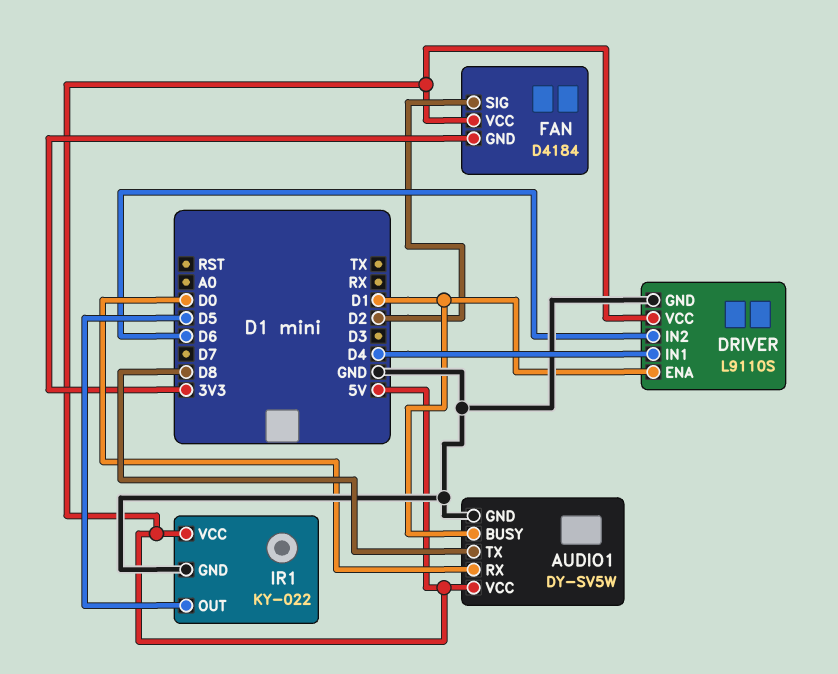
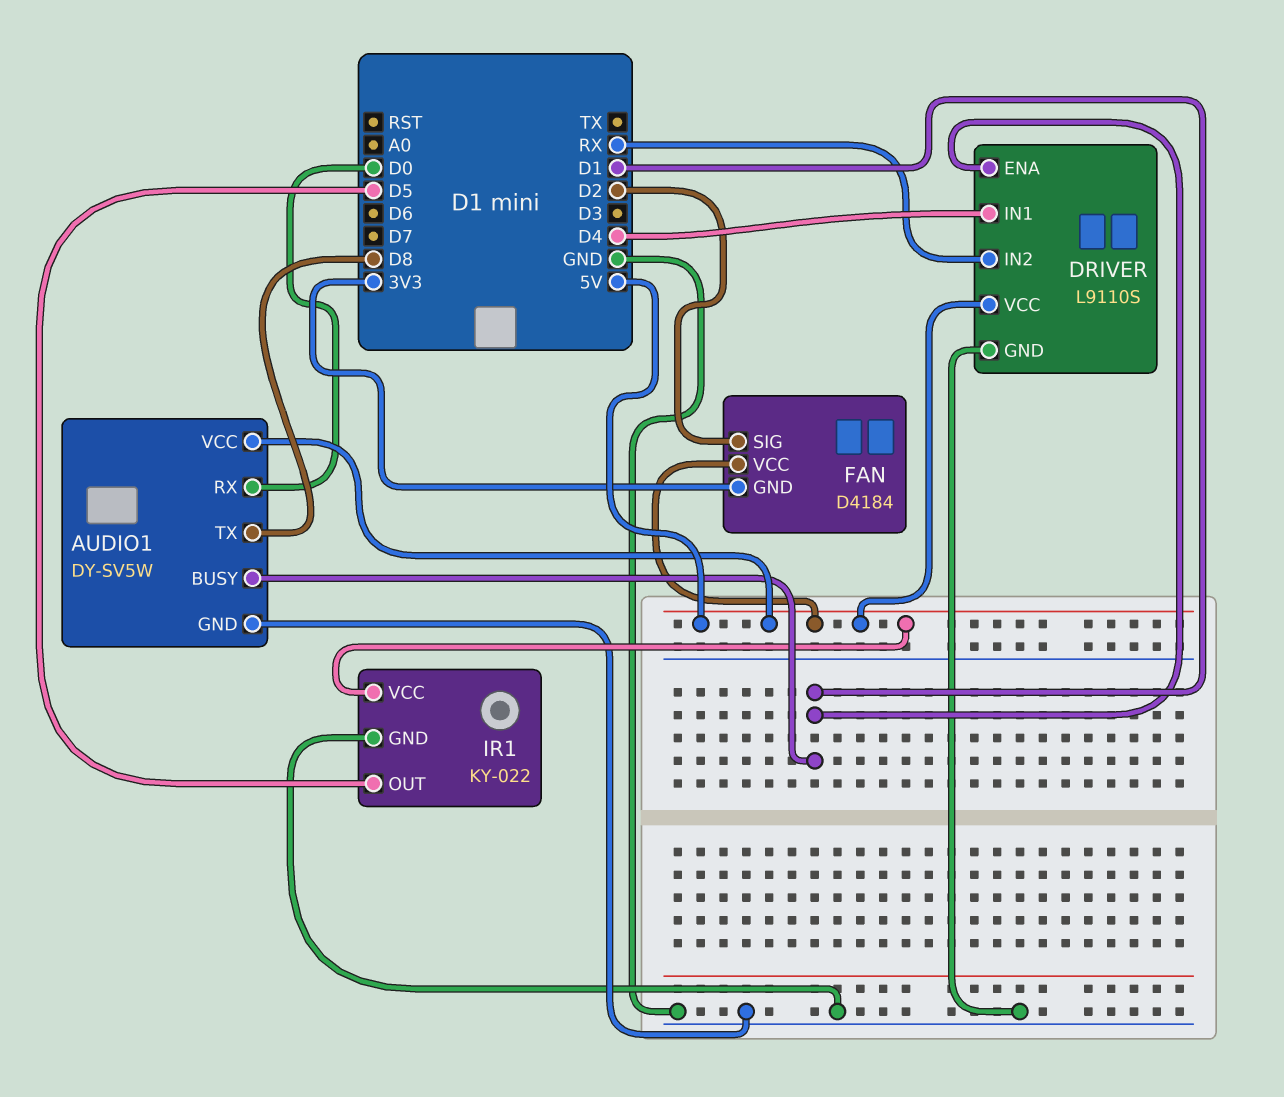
DRIVER pin IN2: D6 -> RX

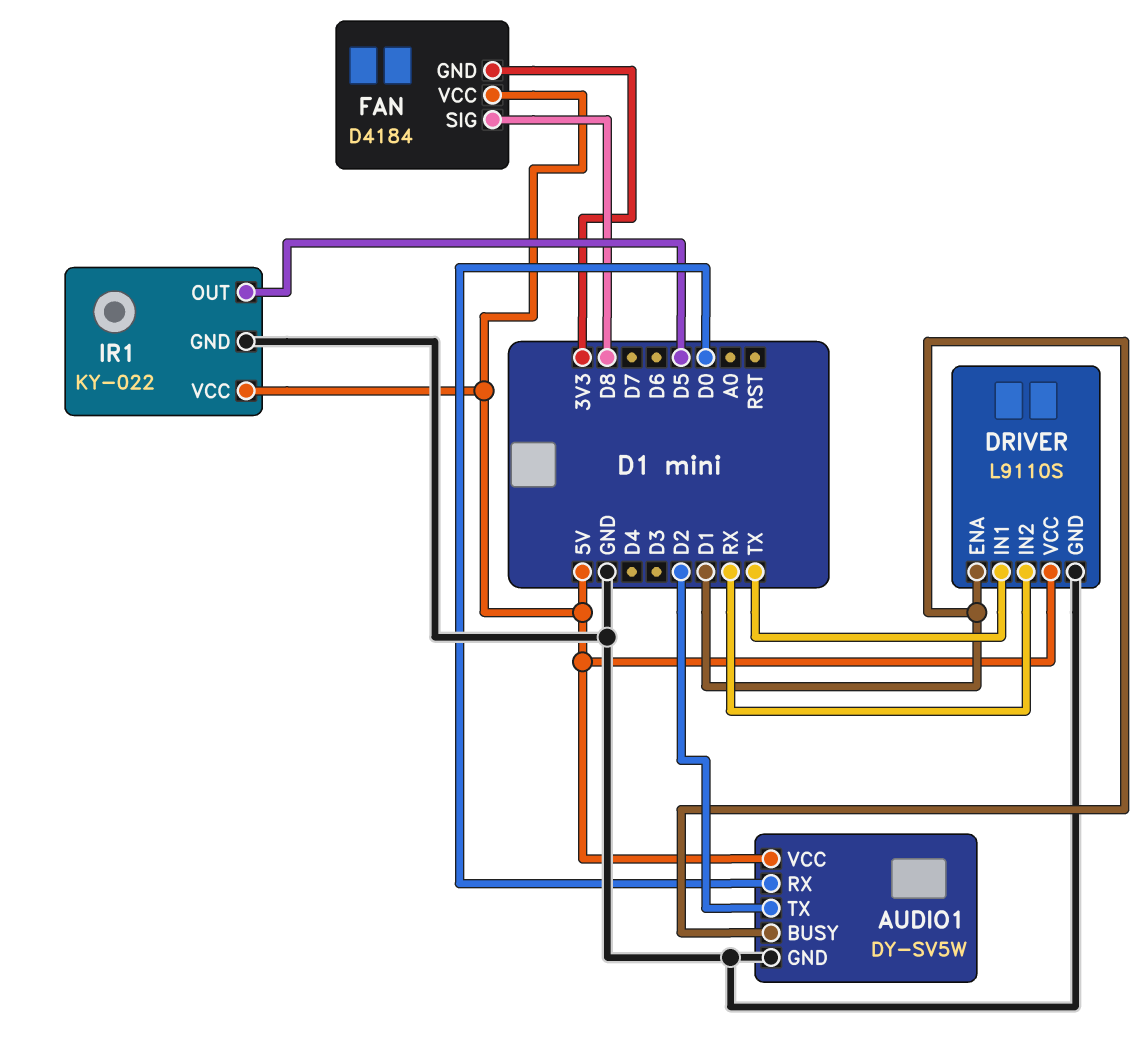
AUDIO1 pin TX: D8 -> D2
DRIVER pin IN1: D4 -> TX
FAN pin SIG: D2 -> D8

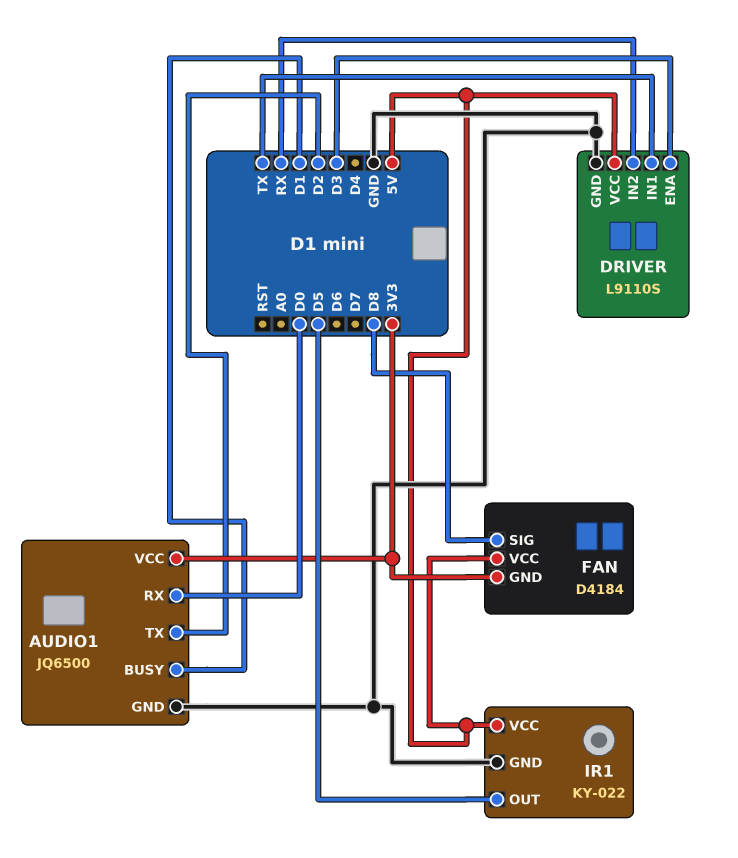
AUDIO1: DY-SV5W -> JQ6500
AUDIO1 pin VCC: 5V -> 3V3
DRIVER pin ENA: D1 -> D3

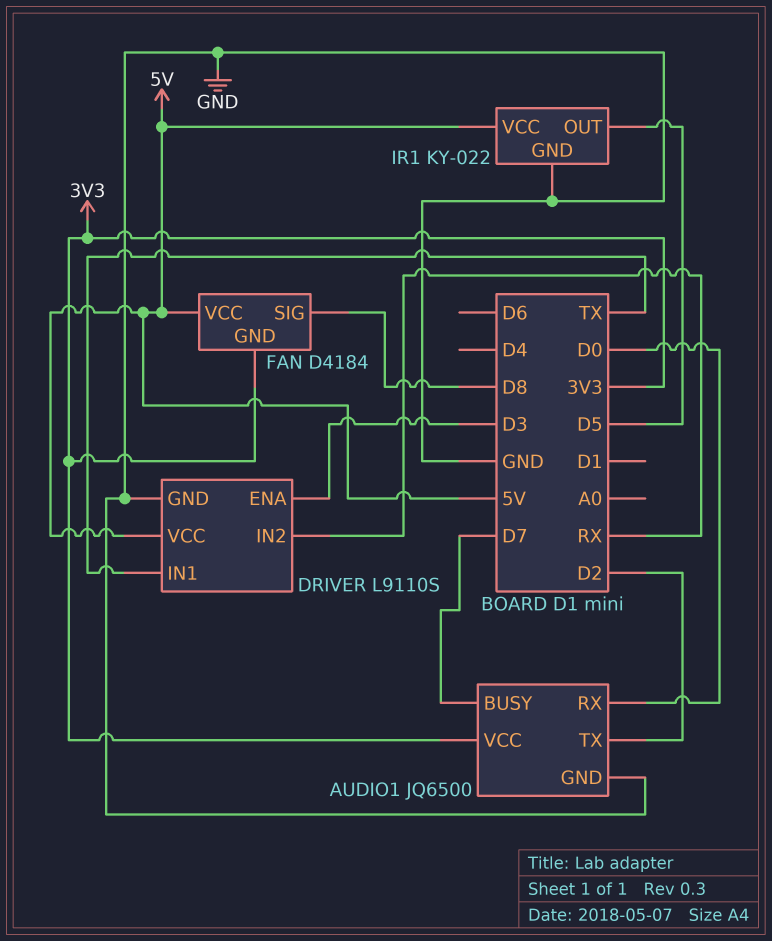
AUDIO1 pin BUSY: D1 -> D7

